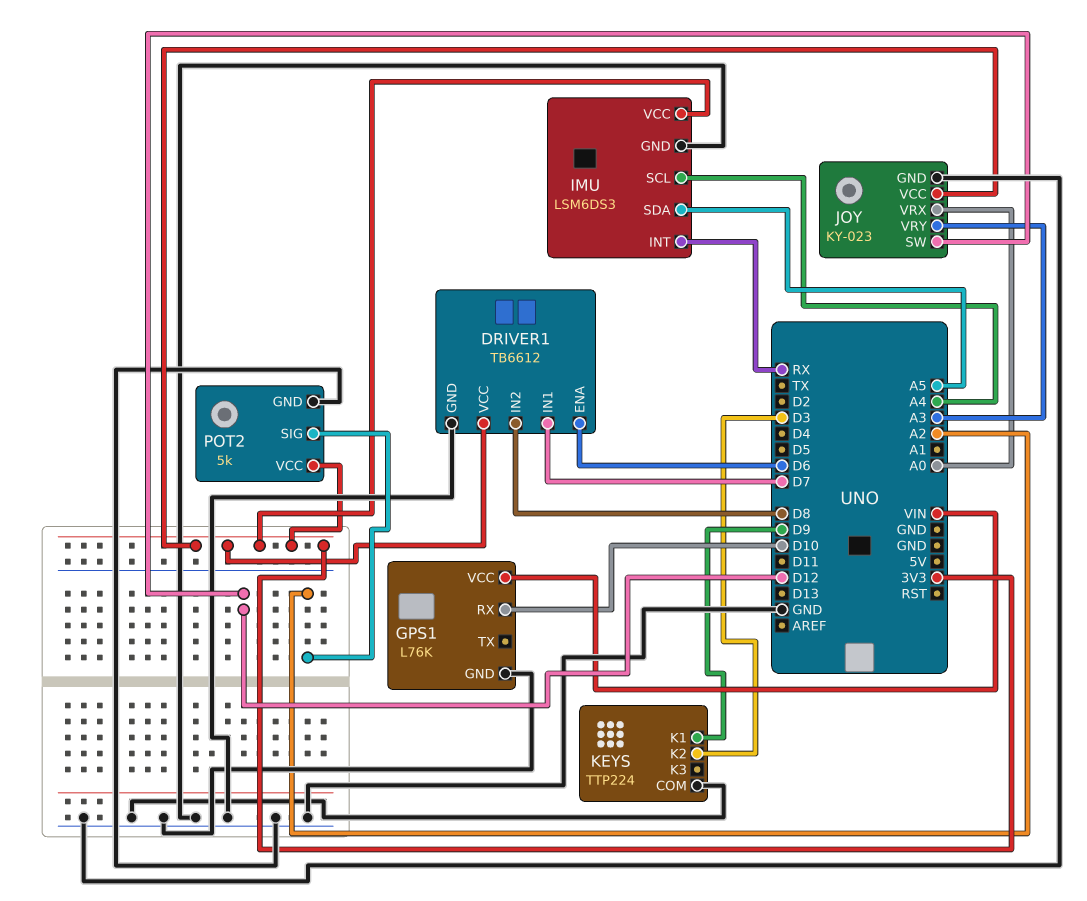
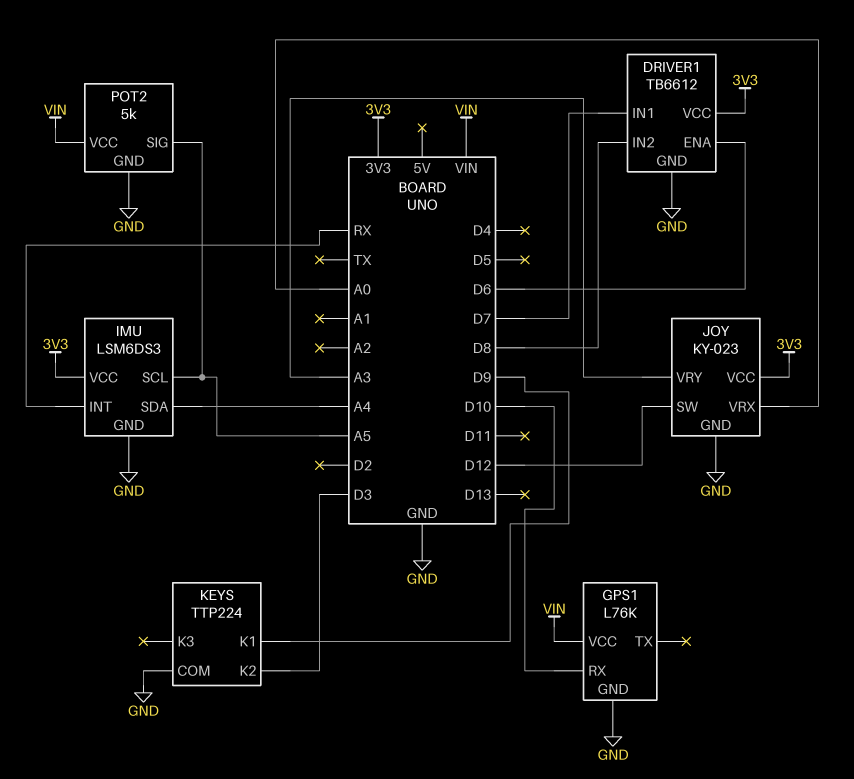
IMU pin SCL: A4 -> A5
IMU pin SDA: A5 -> A4
POT2 pin SIG: A2 -> A5
POT2 pin VCC: 3V3 -> VIN

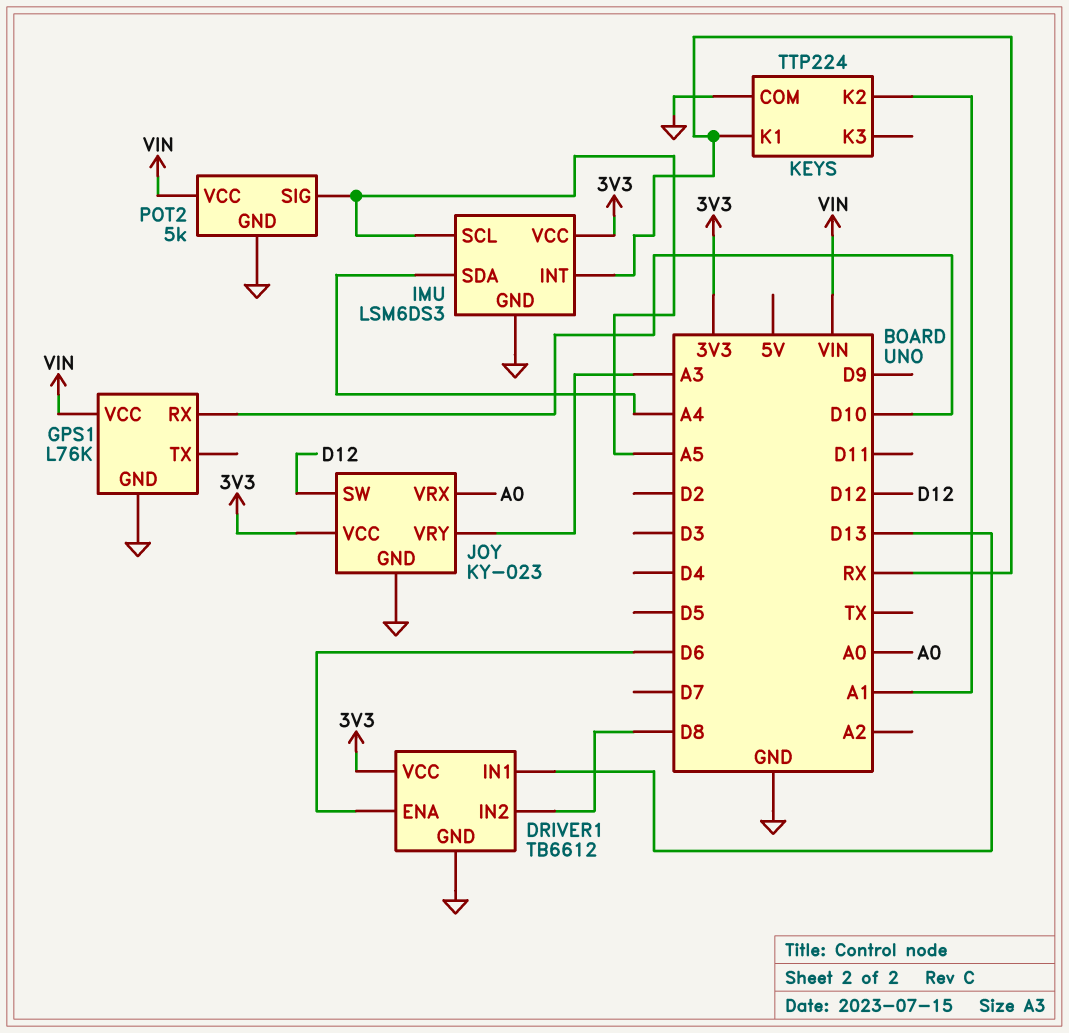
DRIVER1 pin IN1: D7 -> D13
KEYS pin K1: D9 -> RX
KEYS pin K2: D3 -> A1

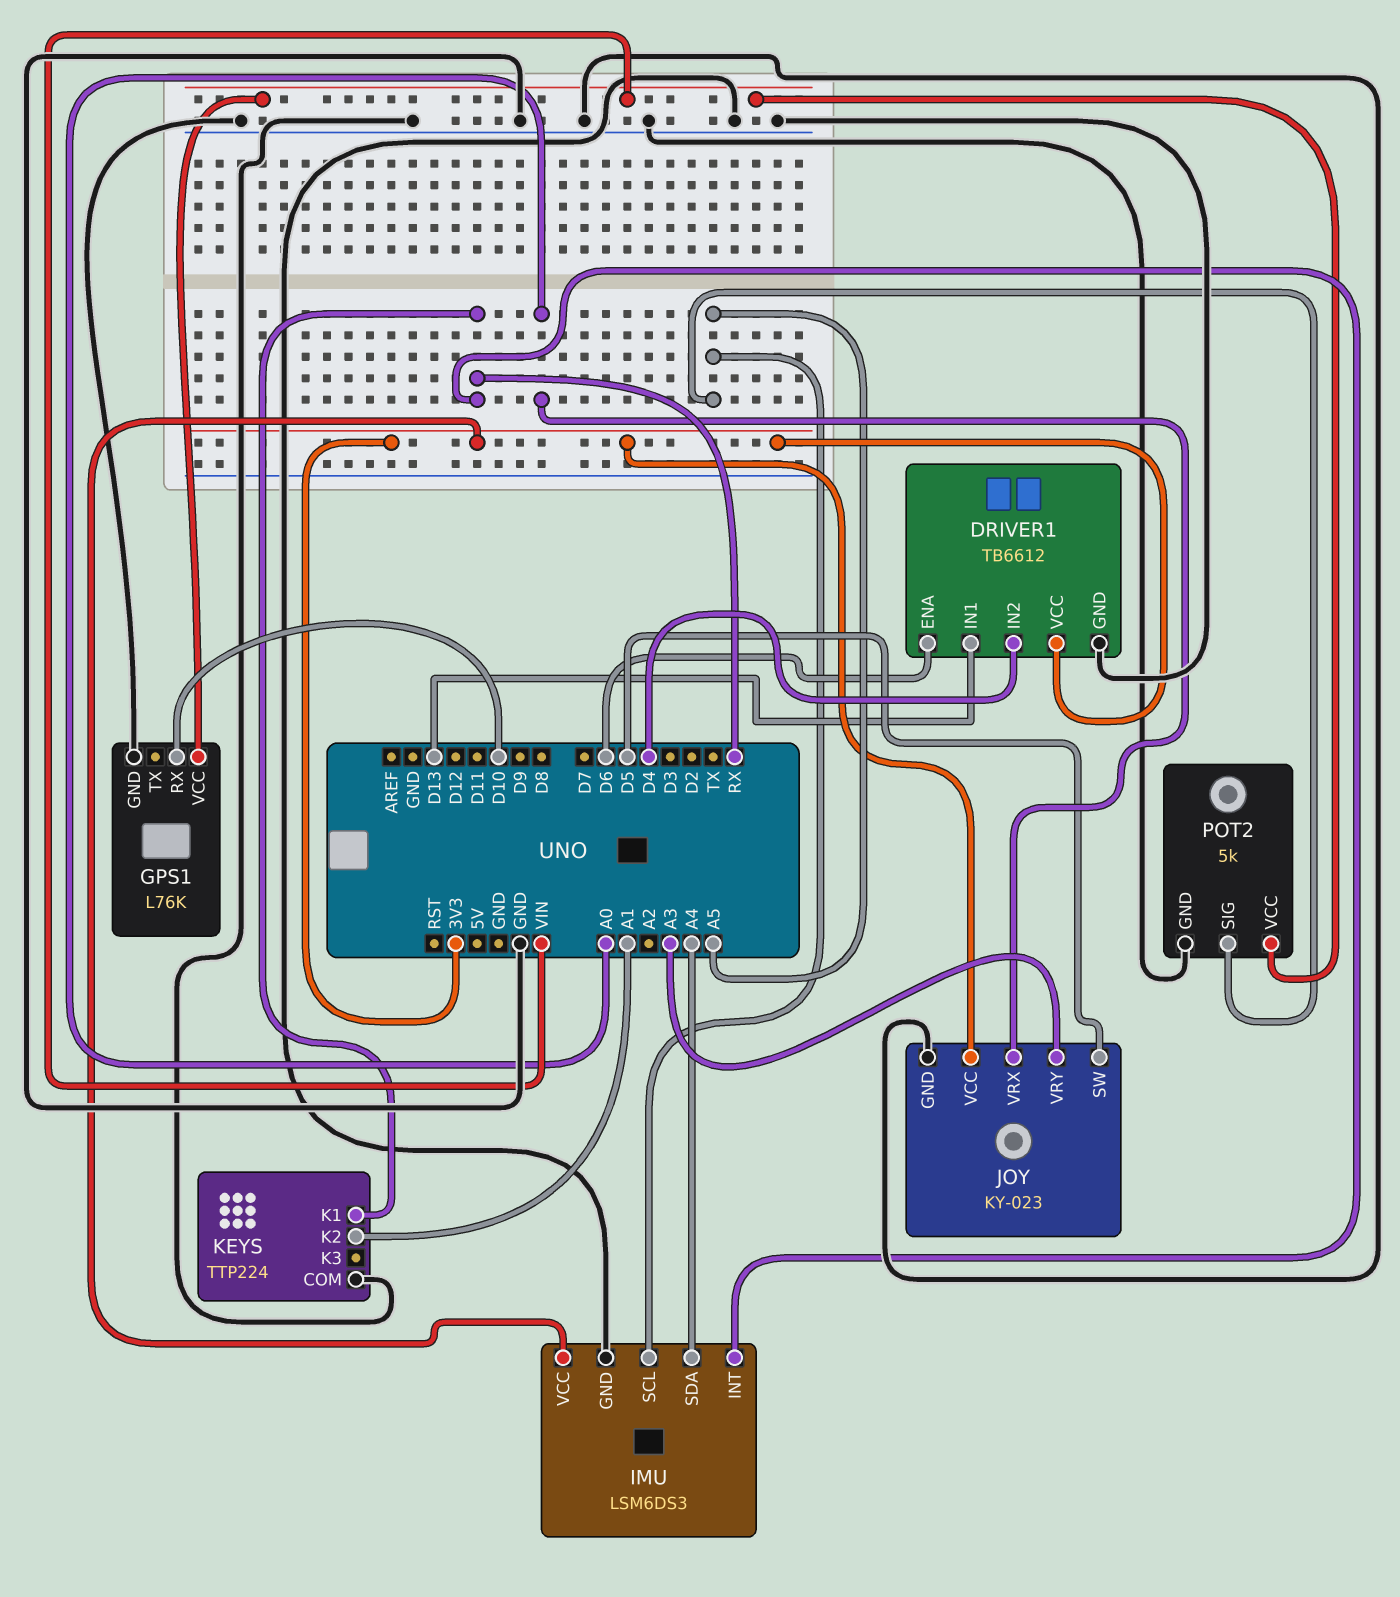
DRIVER1 pin IN2: D8 -> D4
JOY pin SW: D12 -> D5

